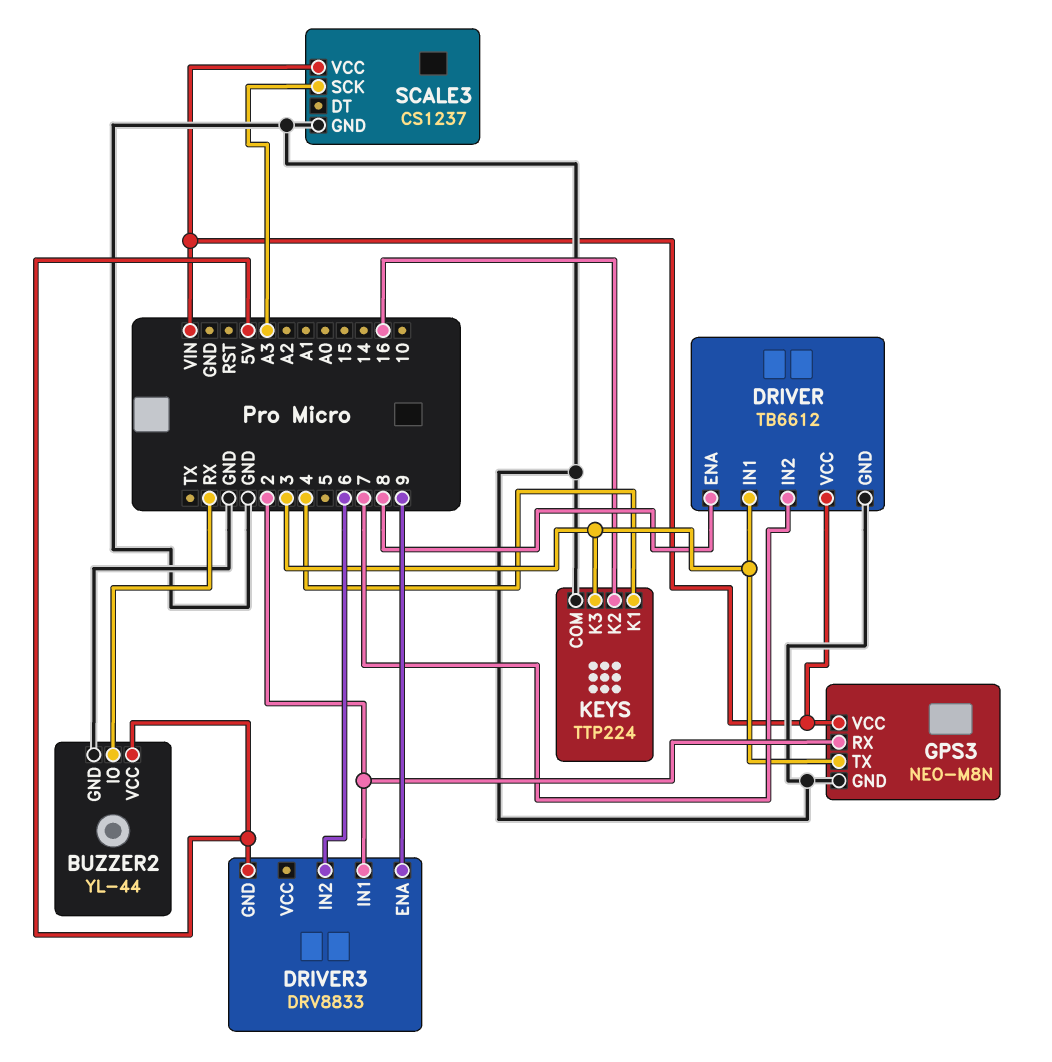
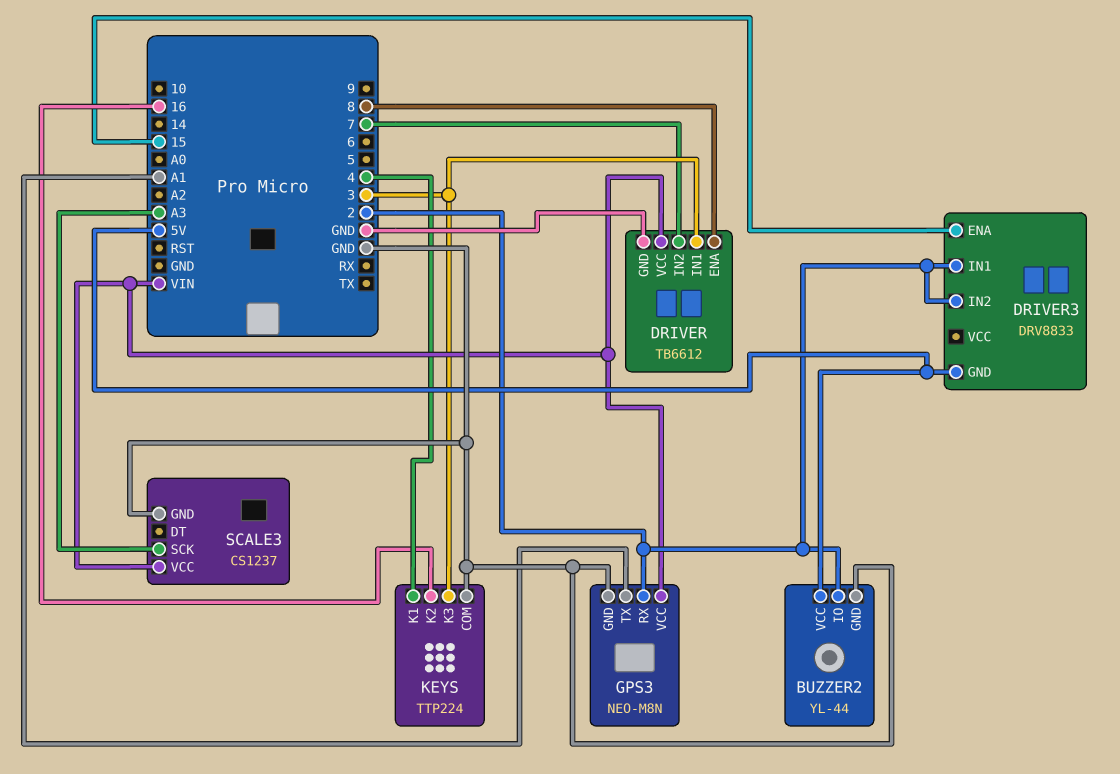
BUZZER2 pin IO: RX -> 2
DRIVER3 pin ENA: 9 -> 15
DRIVER3 pin IN2: 6 -> 2
GPS3 pin TX: 3 -> A1

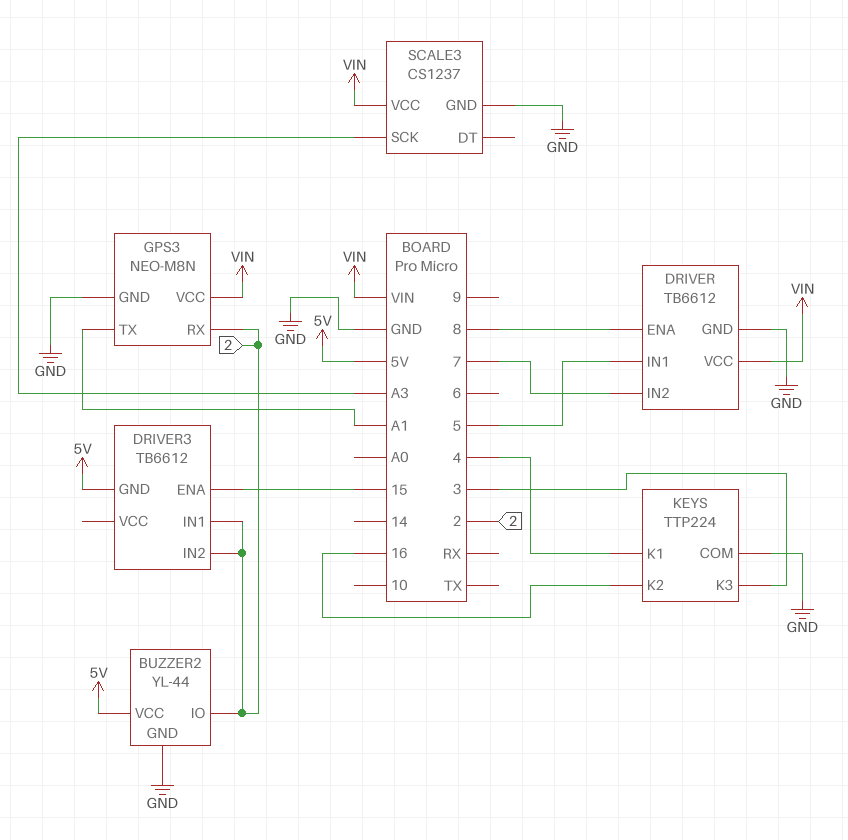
DRIVER pin IN1: 3 -> 5
DRIVER3: DRV8833 -> TB6612

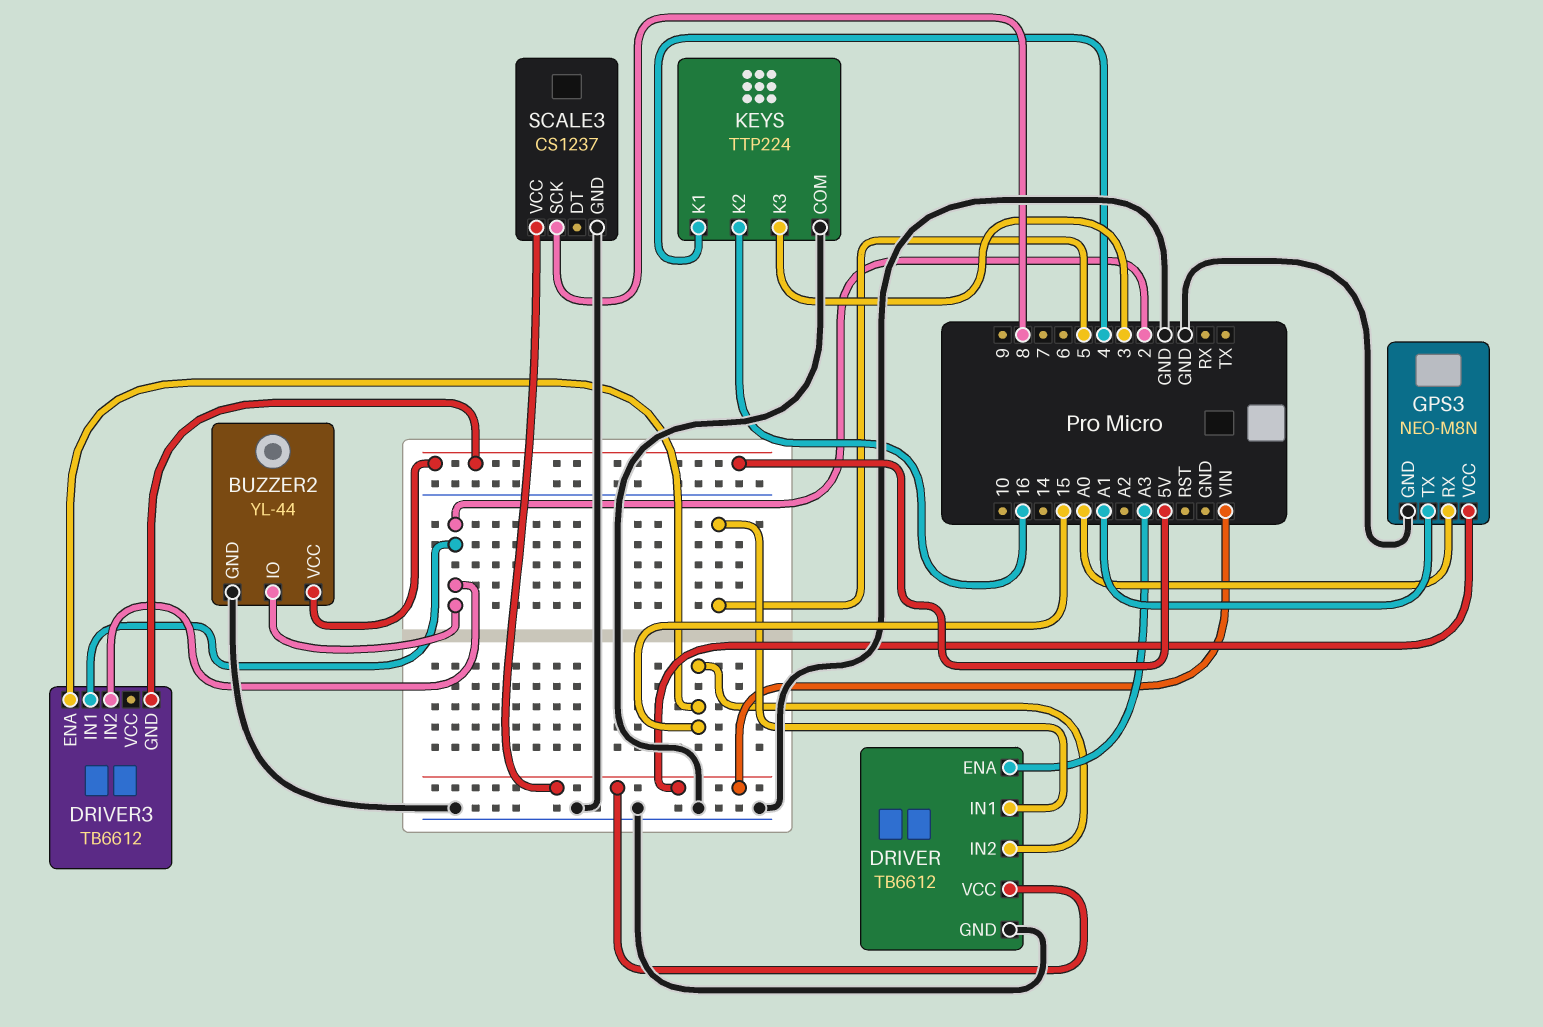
DRIVER pin ENA: 8 -> A3
DRIVER pin IN2: 7 -> 15
GPS3 pin RX: 2 -> A0
SCALE3 pin SCK: A3 -> 8

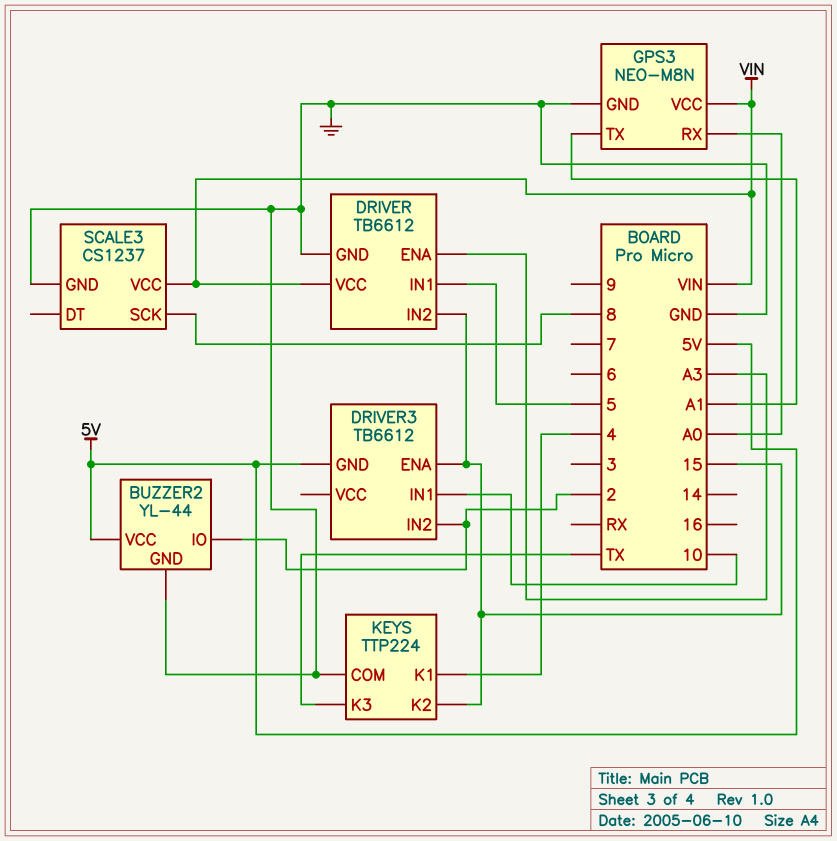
DRIVER3 pin IN1: 2 -> 10
KEYS pin K2: 16 -> 15
KEYS pin K3: 3 -> TX

